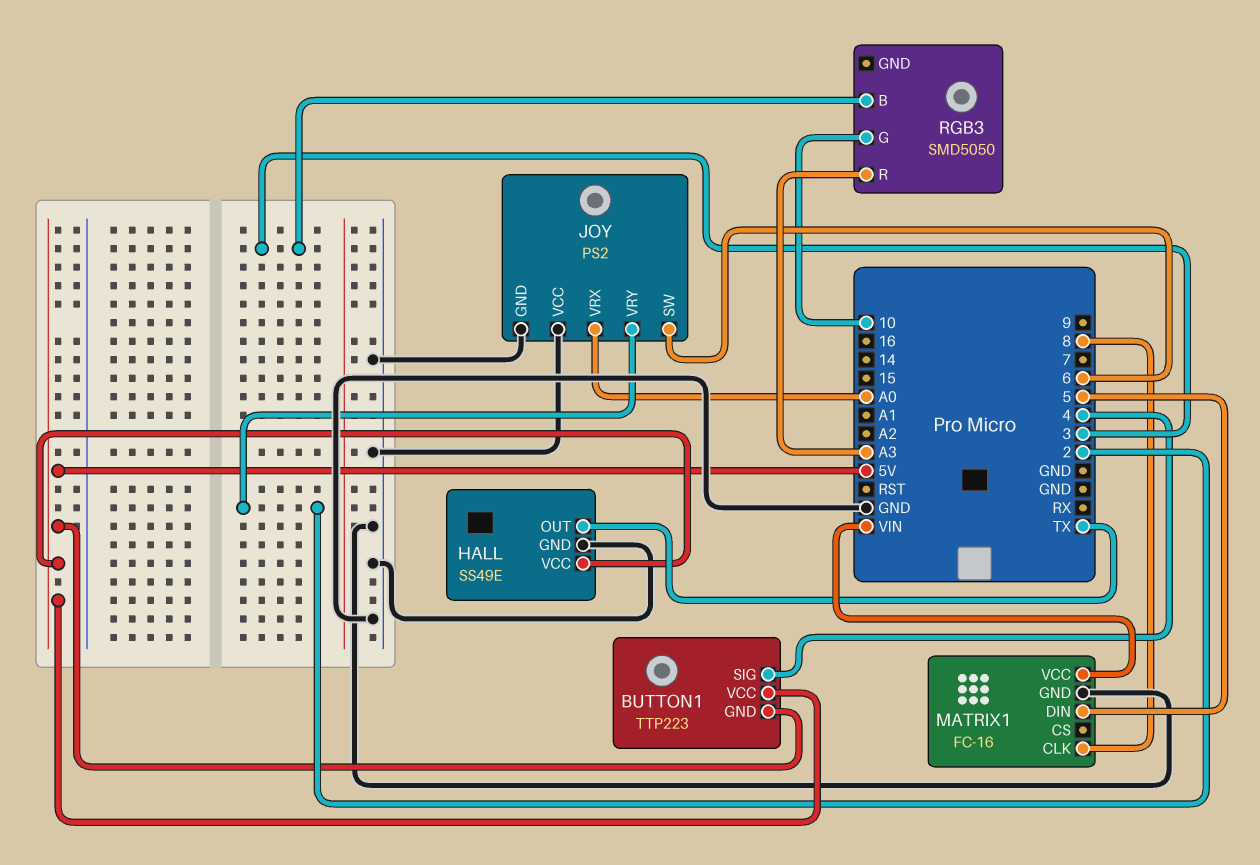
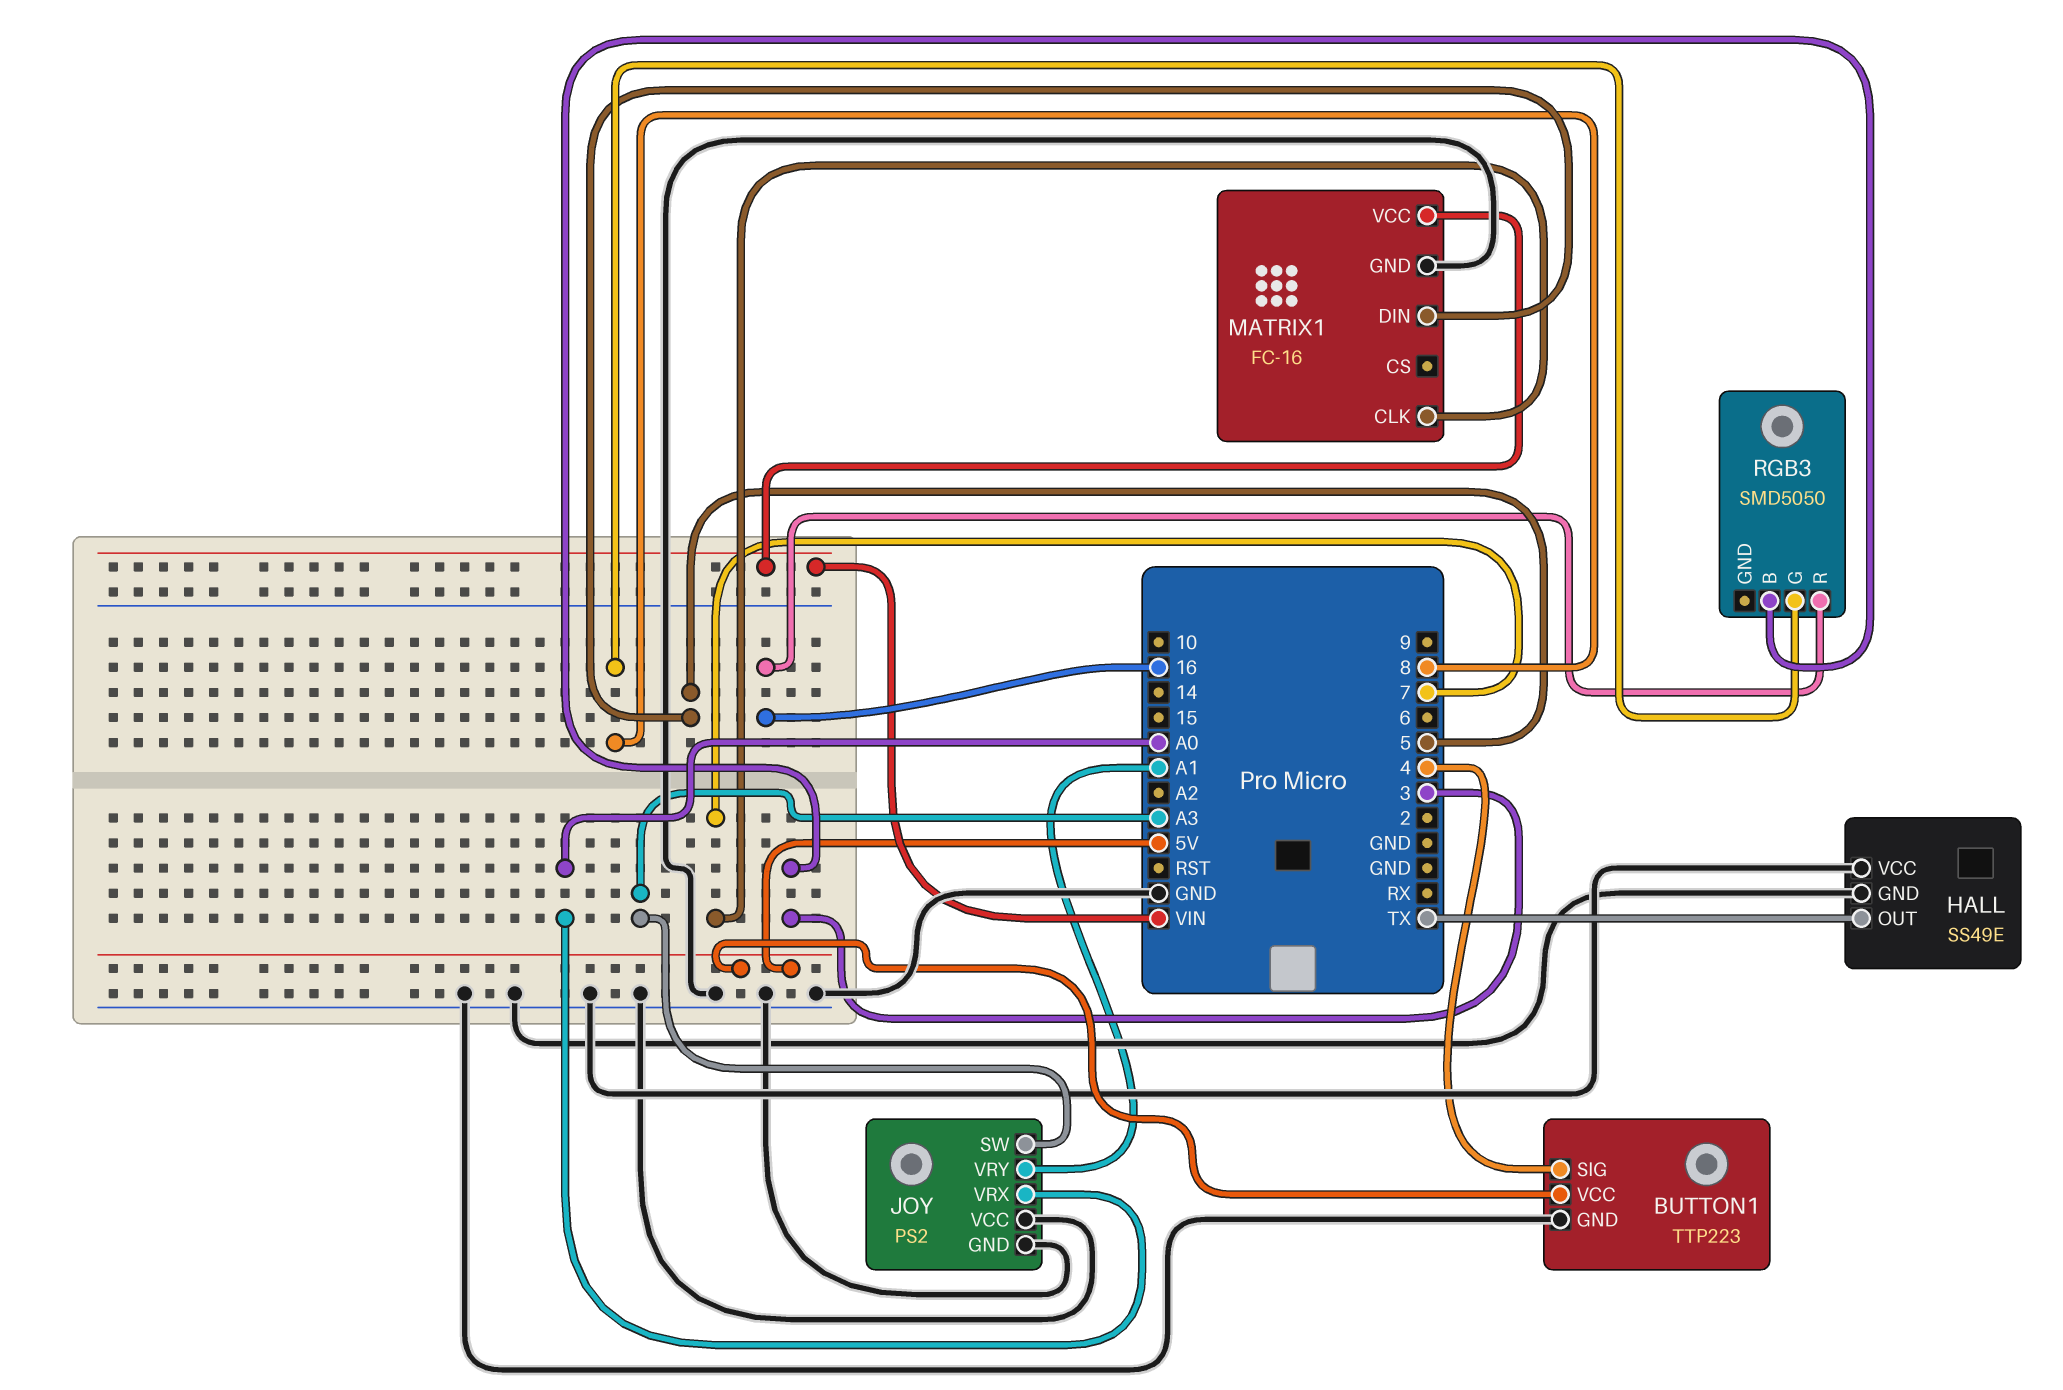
BUTTON1 pin GND: 5V -> GND
HALL pin VCC: 5V -> GND
JOY pin SW: 6 -> A3
JOY pin VRY: 2 -> A1
MATRIX1 pin CLK: 8 -> 7
RGB3 pin G: 10 -> 8
RGB3 pin R: A3 -> 16

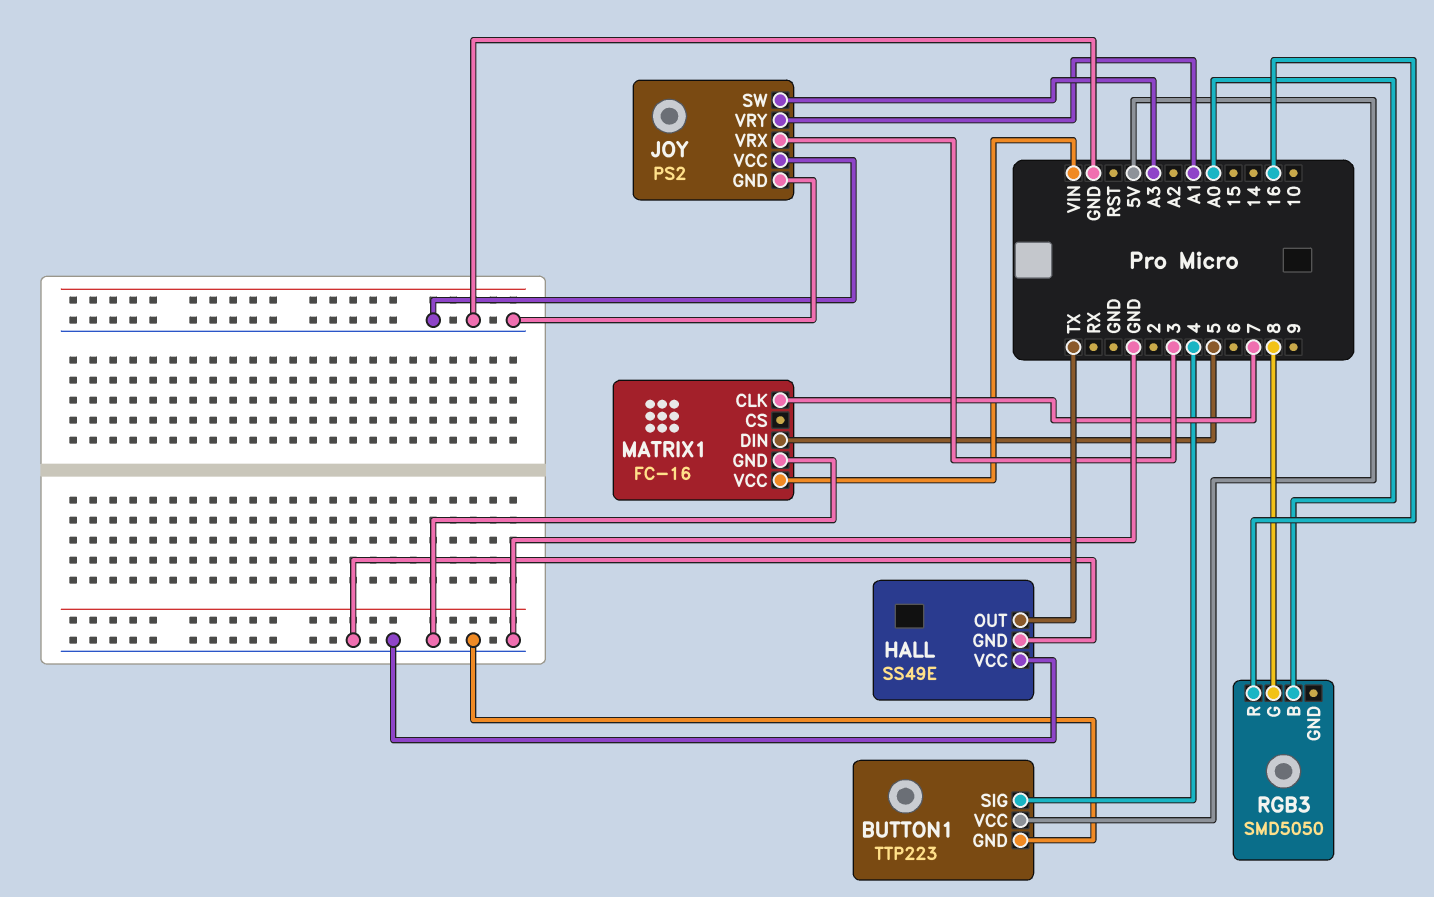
JOY pin VRX: A0 -> 3
RGB3 pin B: 3 -> A0

